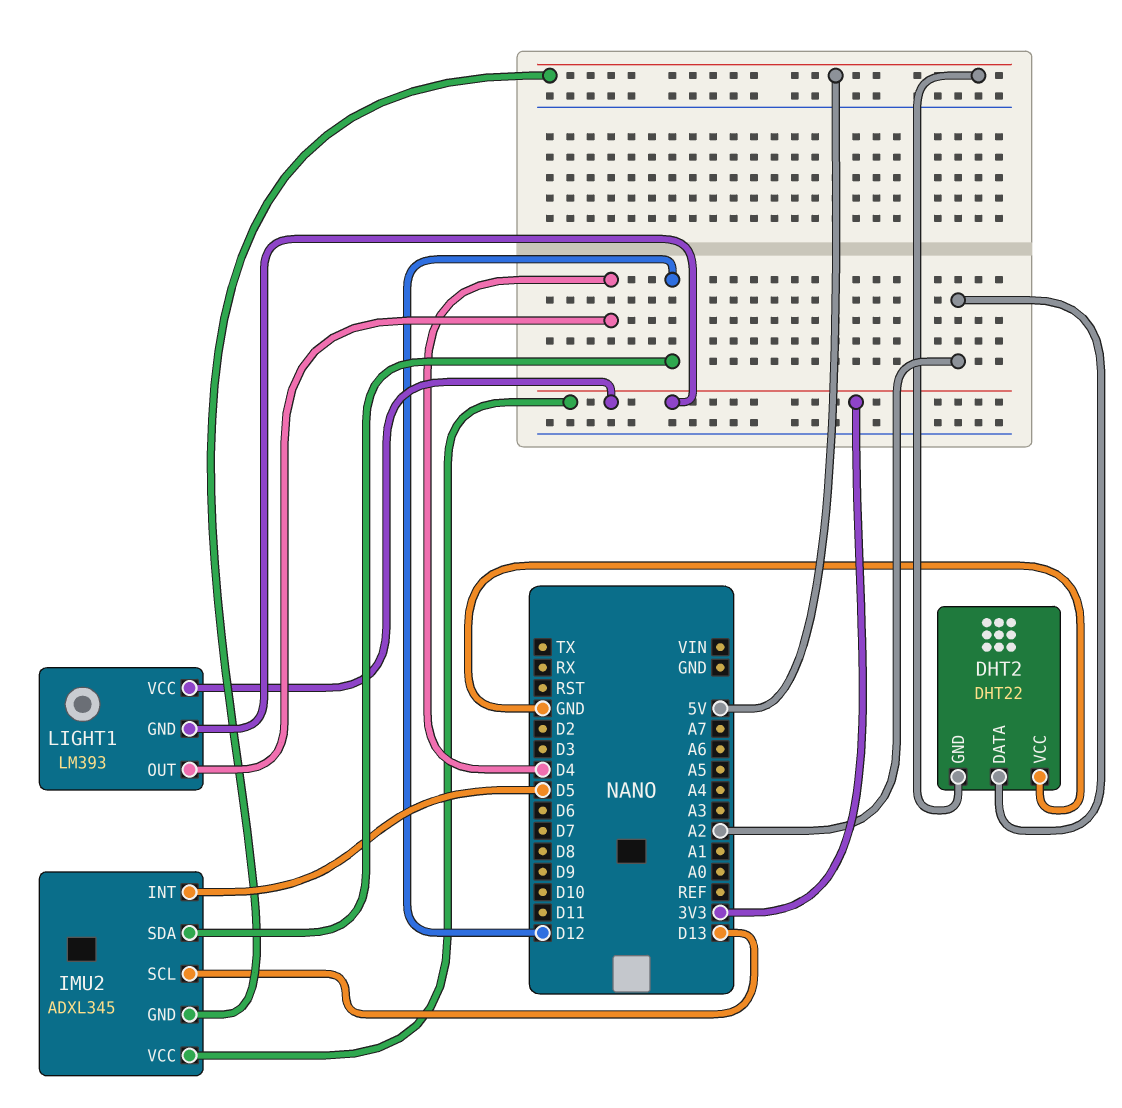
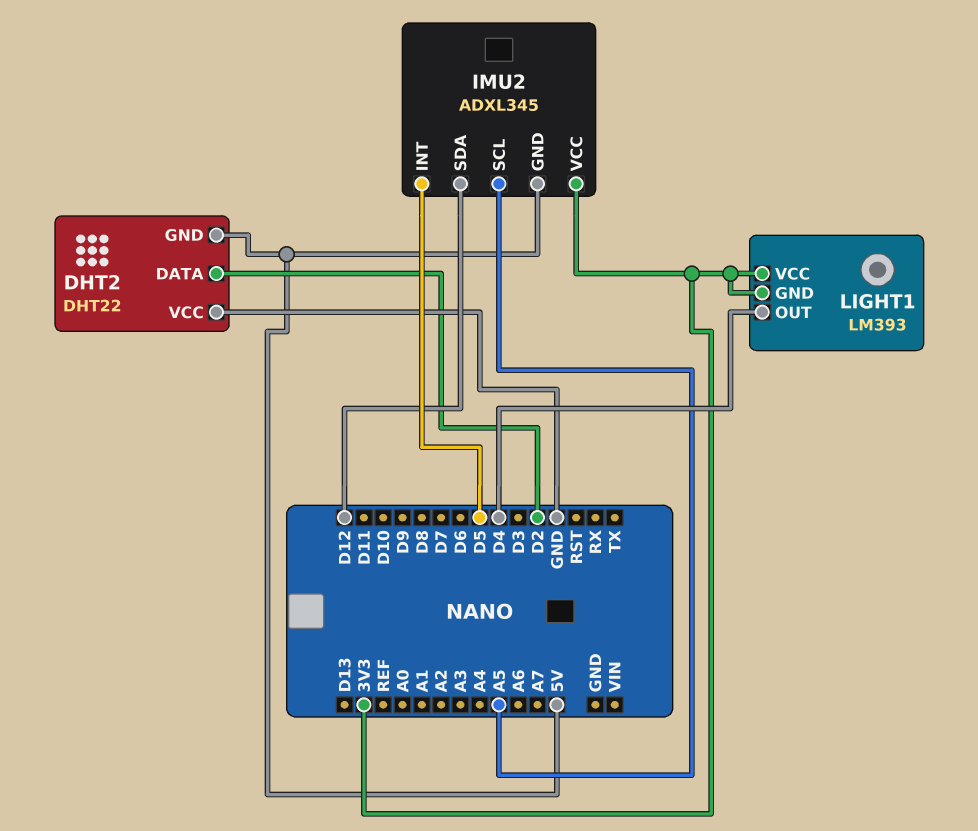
DHT2 pin DATA: A2 -> D2
IMU2 pin SCL: D13 -> A5

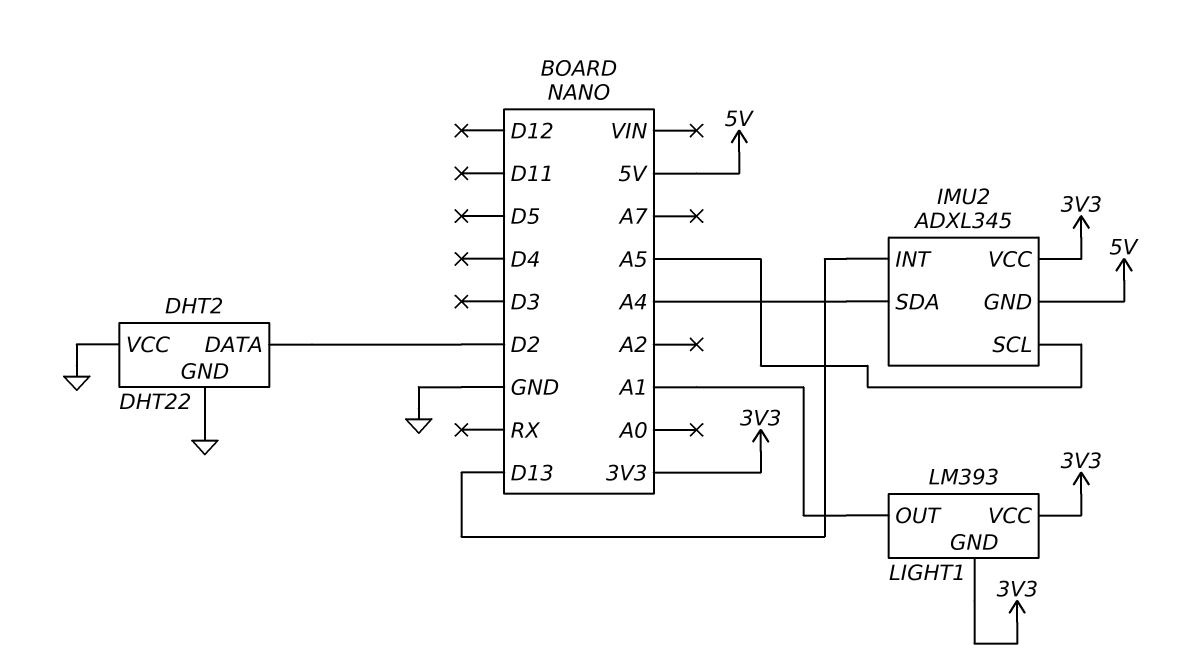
DHT2 pin GND: 5V -> GND
IMU2 pin INT: D5 -> D13
IMU2 pin SDA: D12 -> A4
LIGHT1 pin OUT: D4 -> A1

